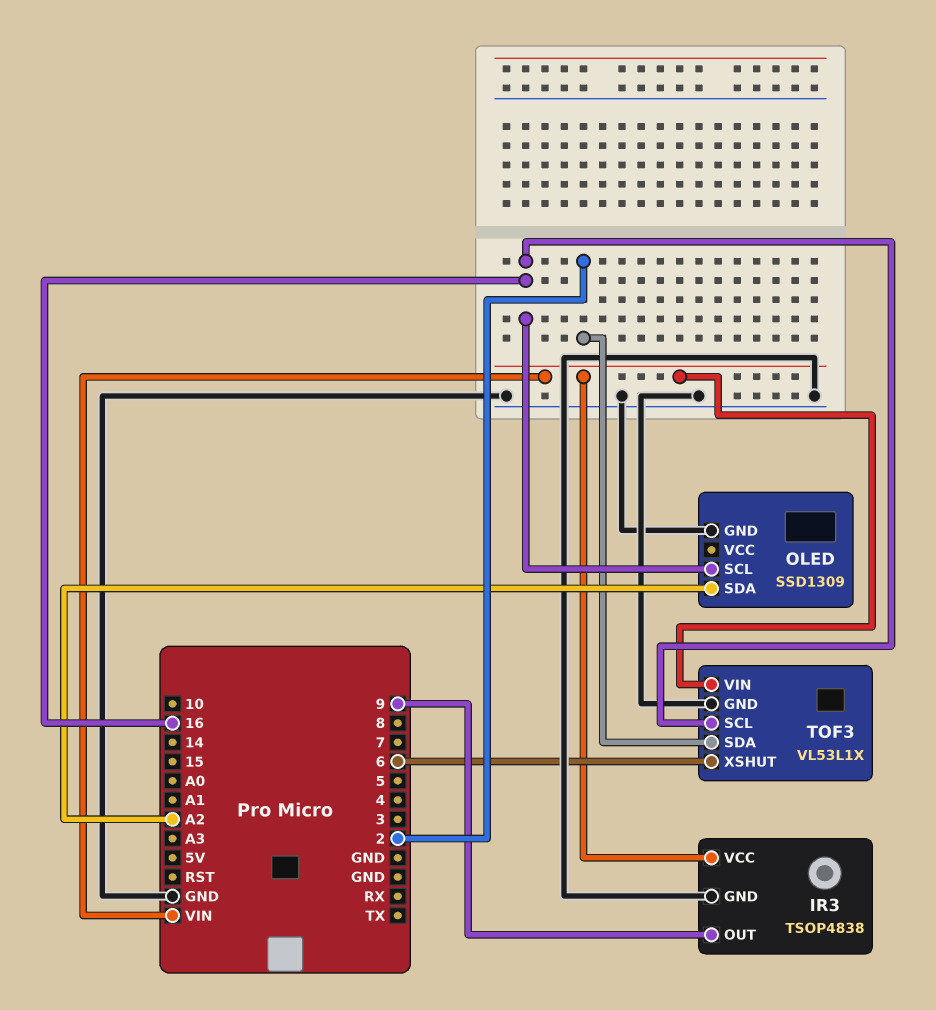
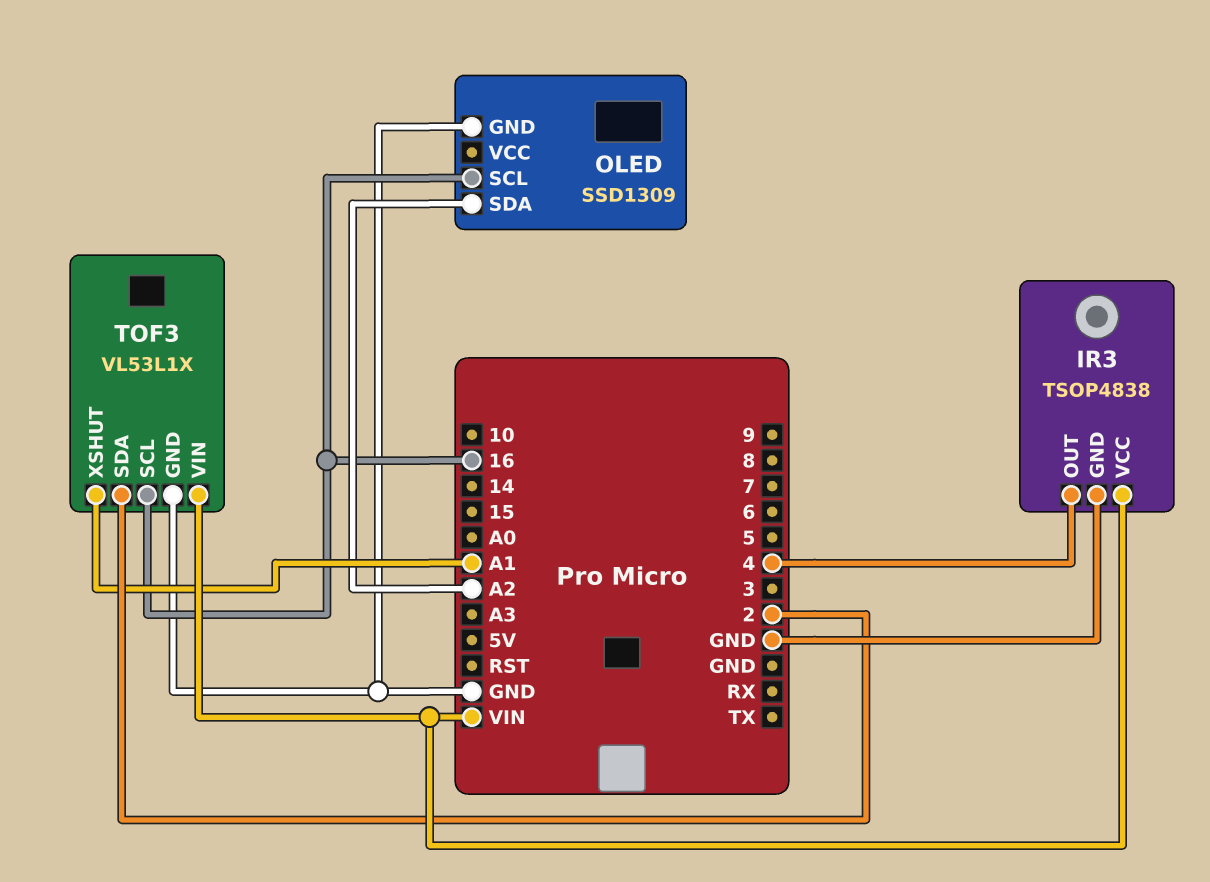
IR3 pin OUT: 9 -> 4
TOF3 pin XSHUT: 6 -> A1

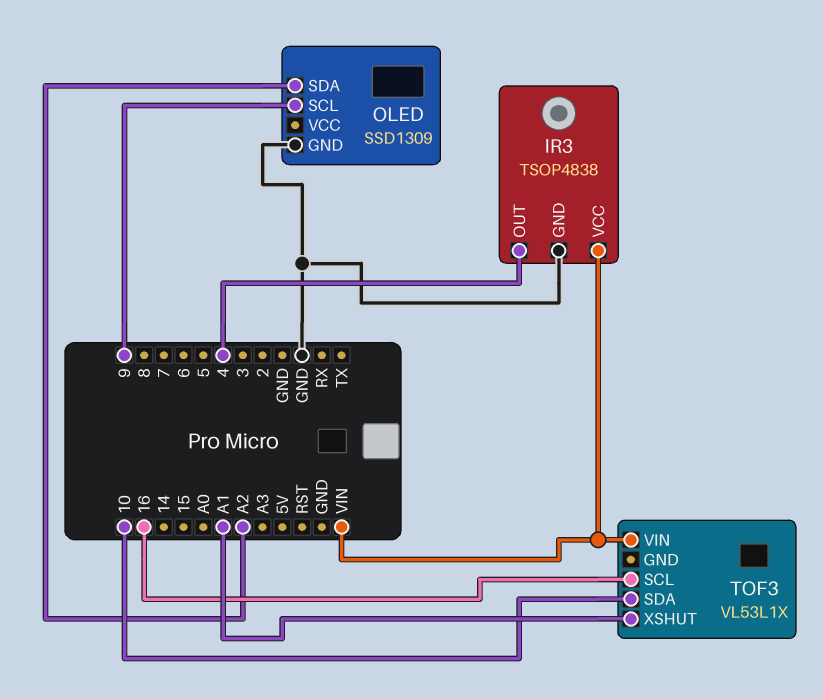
OLED pin SCL: 16 -> 9
TOF3 pin GND: GND -> none
TOF3 pin SDA: 2 -> 10

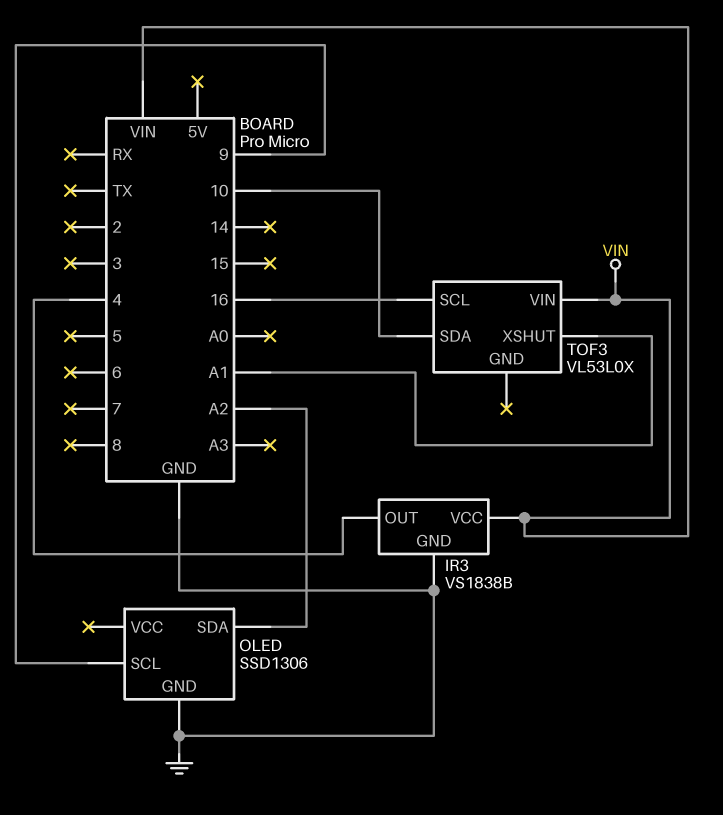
IR3: TSOP4838 -> VS1838B
OLED: SSD1309 -> SSD1306
TOF3: VL53L1X -> VL53L0X

